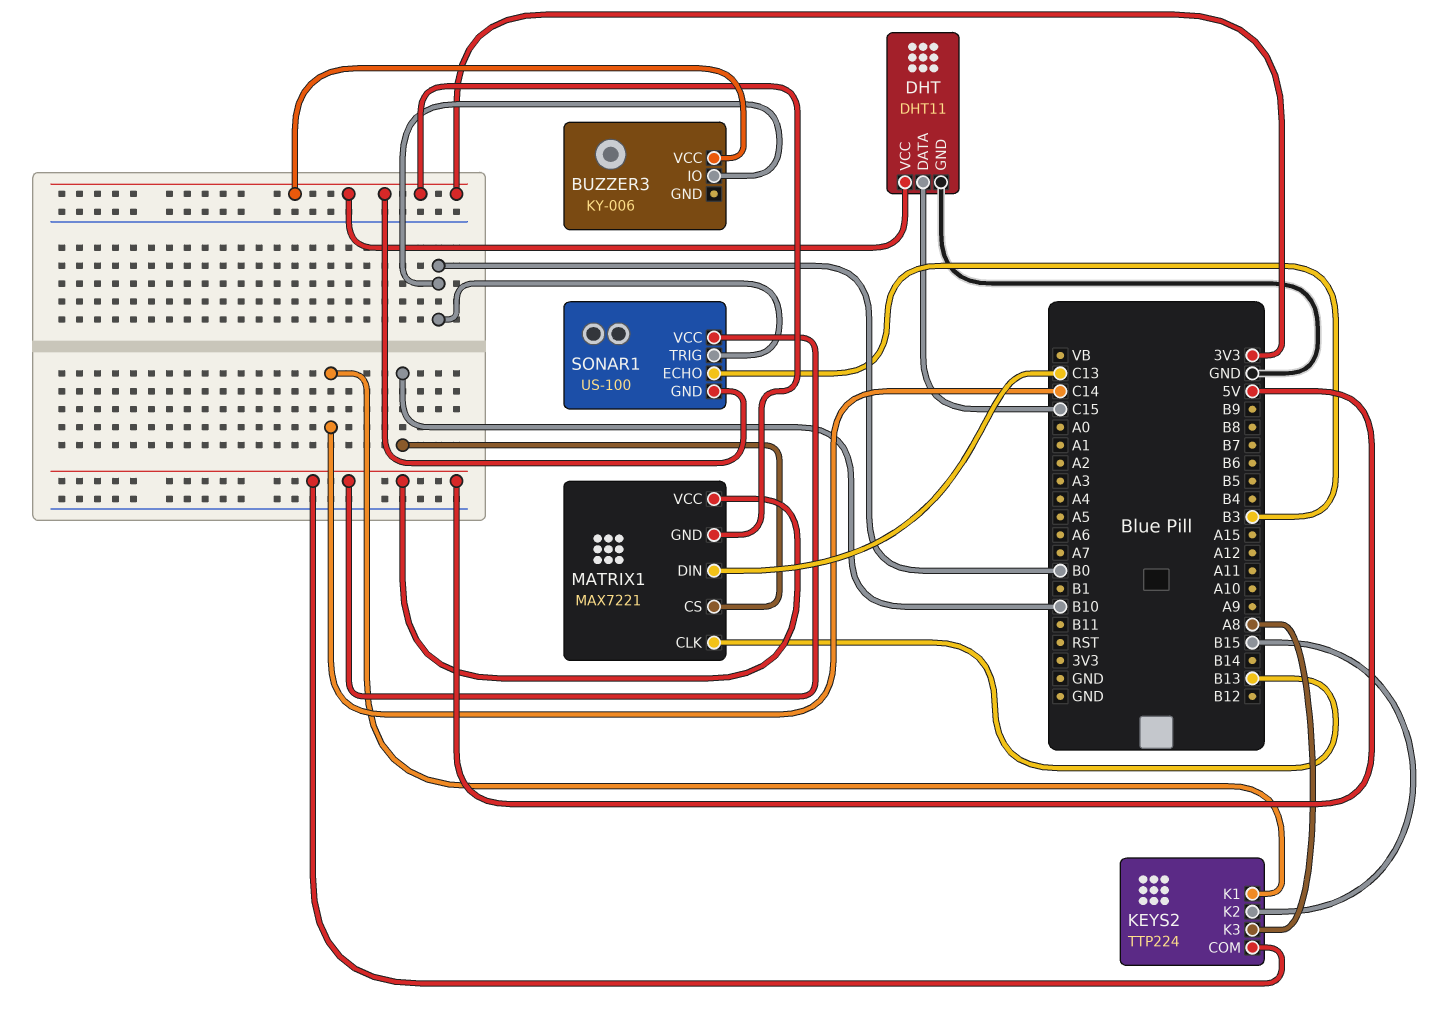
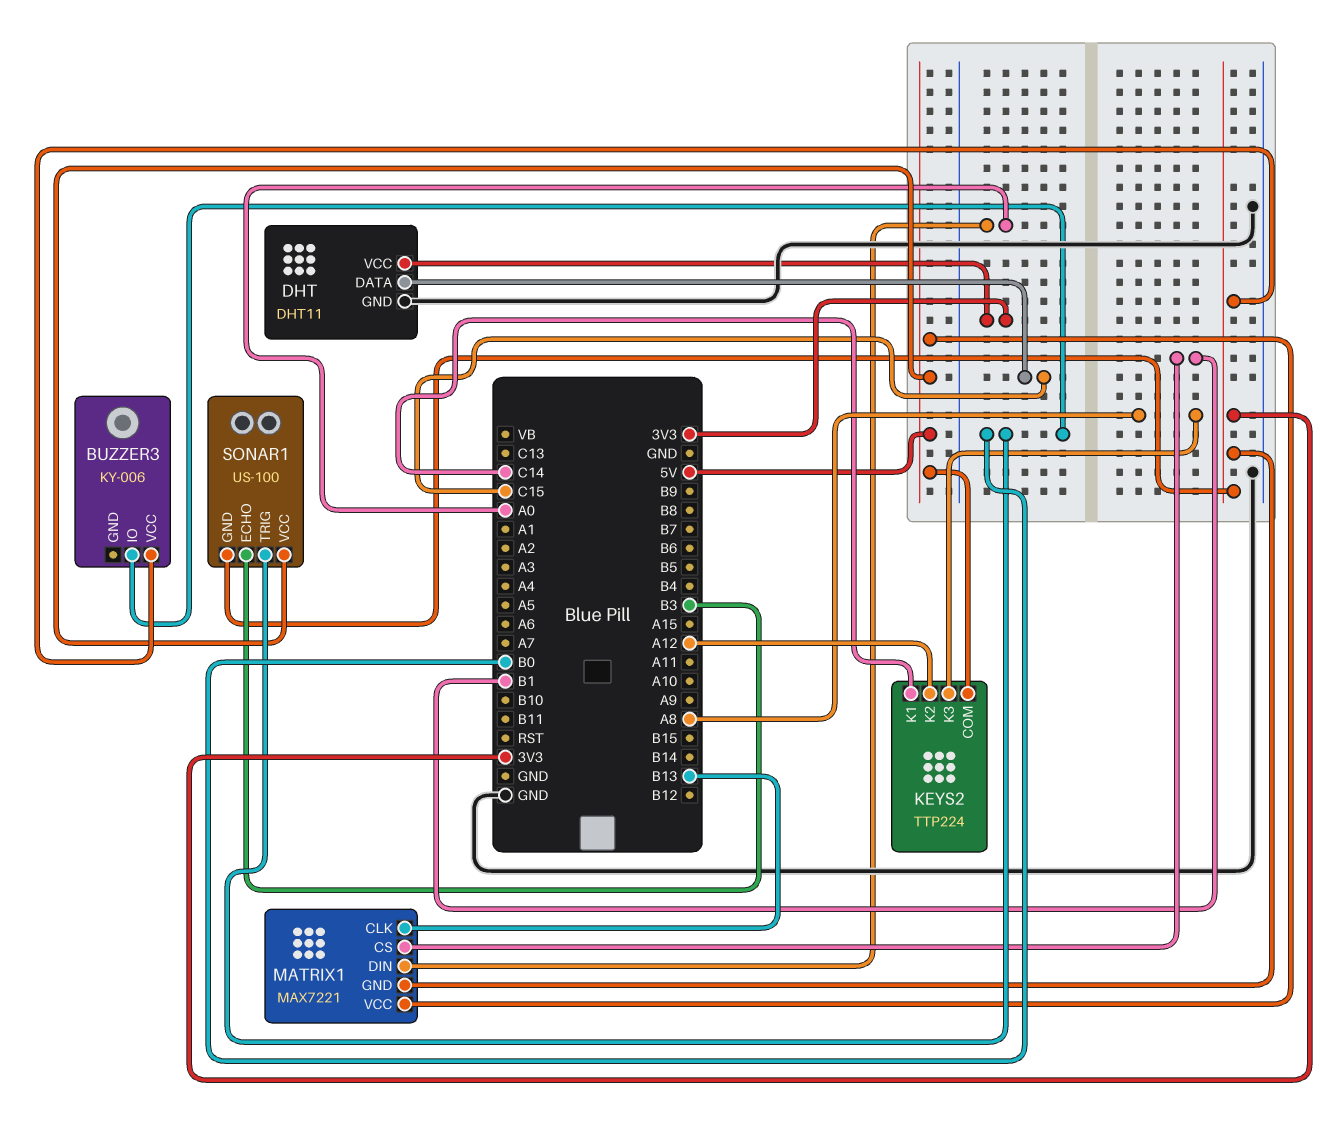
KEYS2 pin K2: B15 -> A12
MATRIX1 pin CS: B10 -> B1
MATRIX1 pin DIN: C13 -> A0

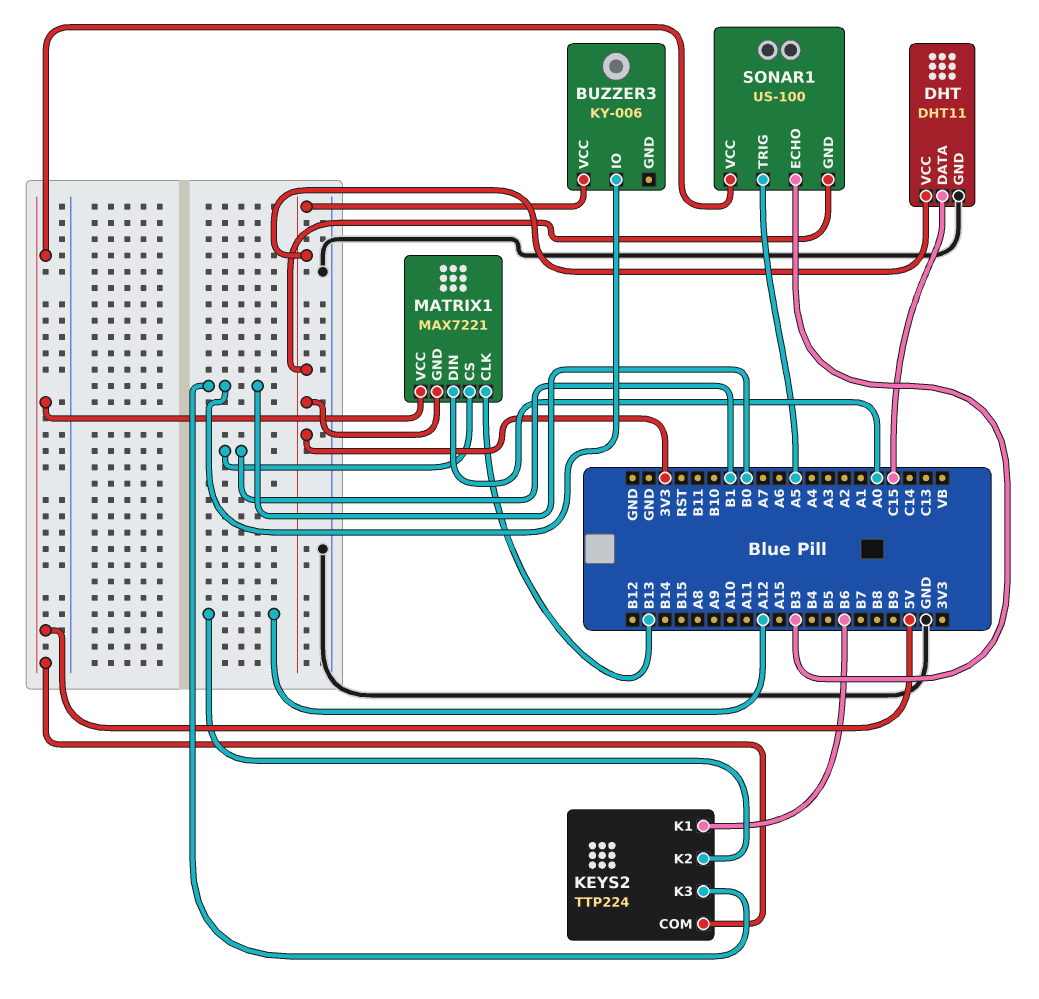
KEYS2 pin K1: C14 -> B6
KEYS2 pin K3: A8 -> B0
SONAR1 pin TRIG: B0 -> A5

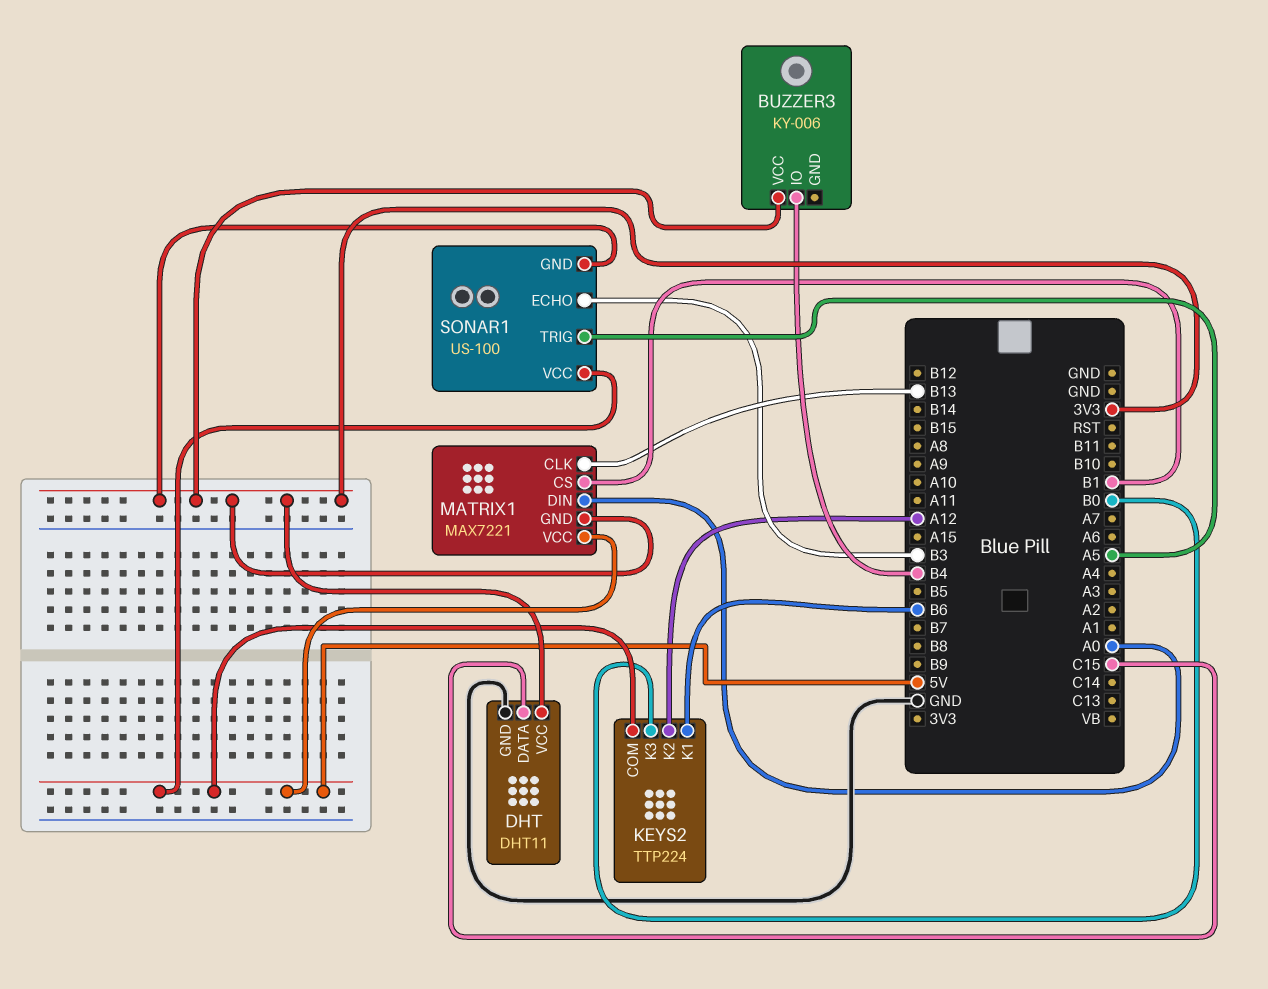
BUZZER3 pin IO: B0 -> B4

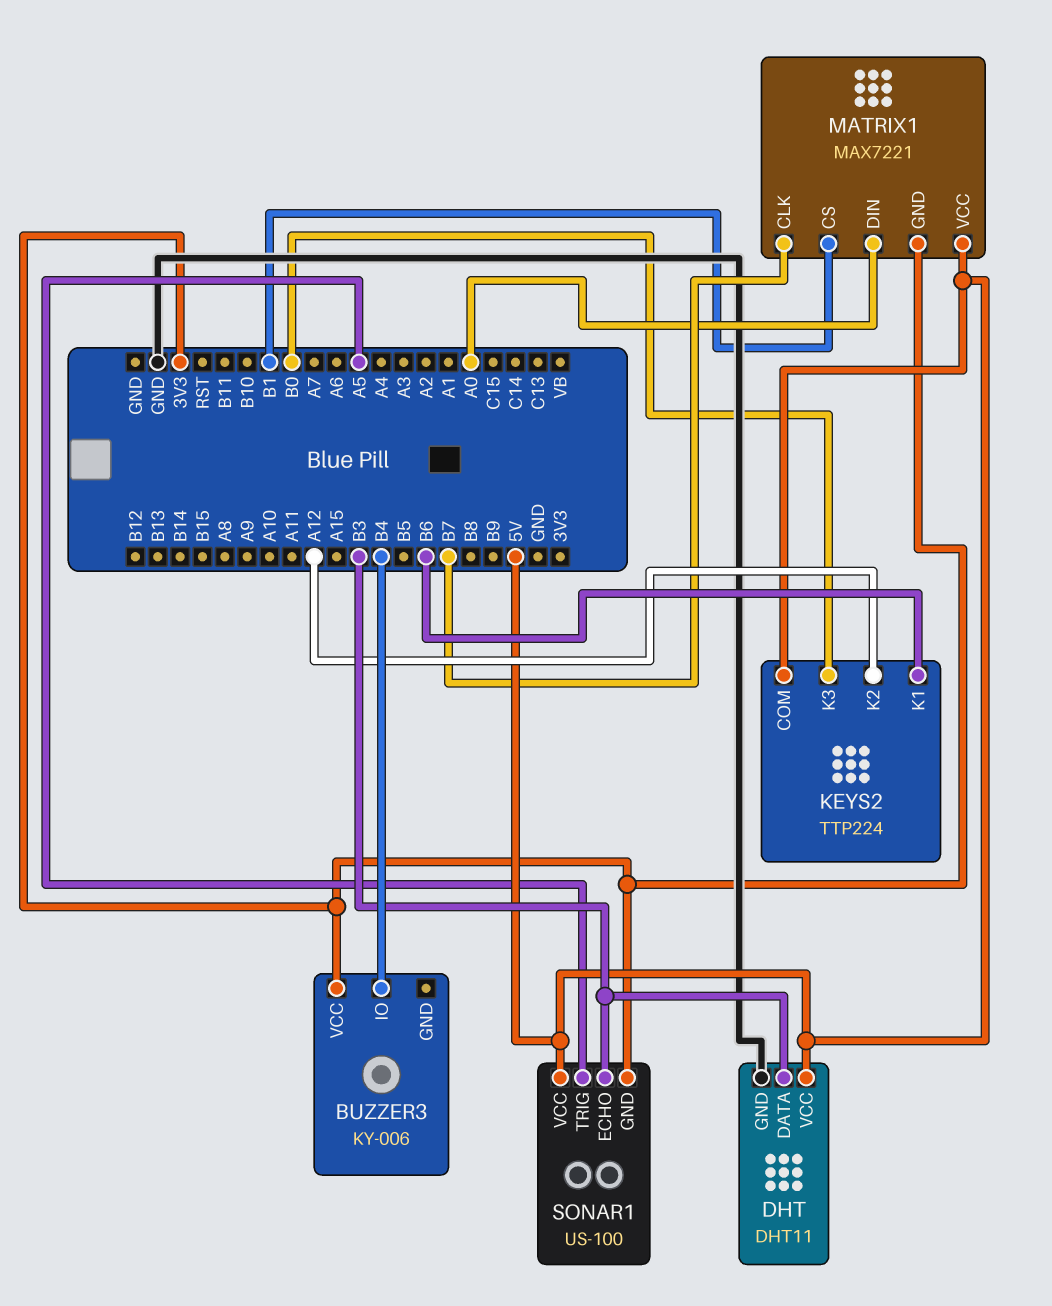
DHT pin DATA: C15 -> B3
DHT pin VCC: 3V3 -> 5V
MATRIX1 pin CLK: B13 -> B7

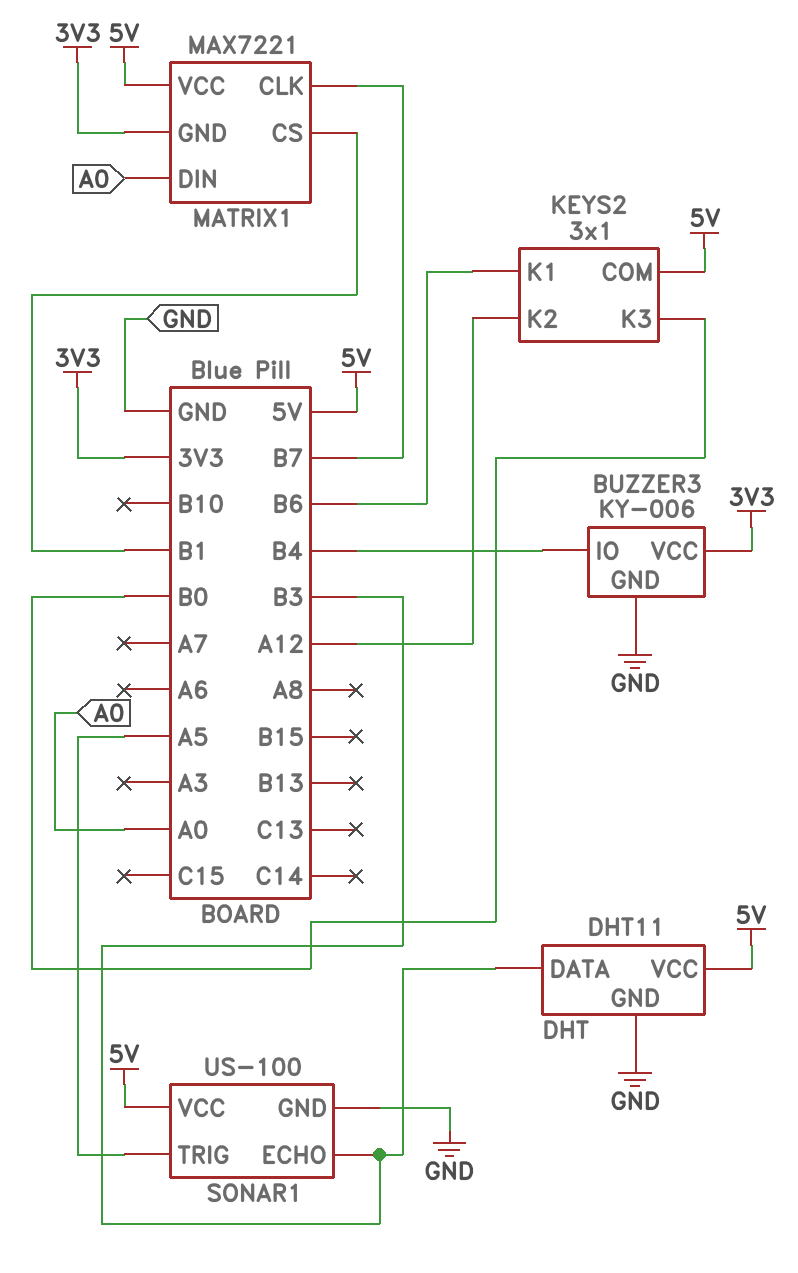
BUZZER3 pin GND: none -> GND
KEYS2: TTP224 -> 3x1
SONAR1 pin GND: 3V3 -> GND

